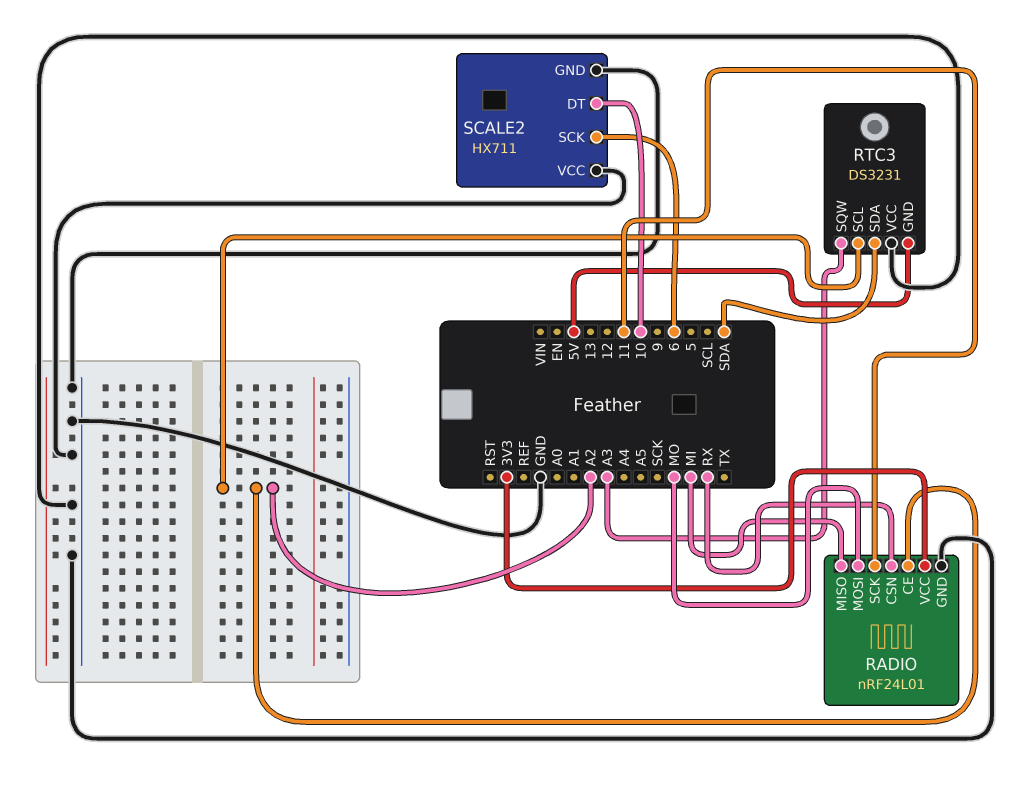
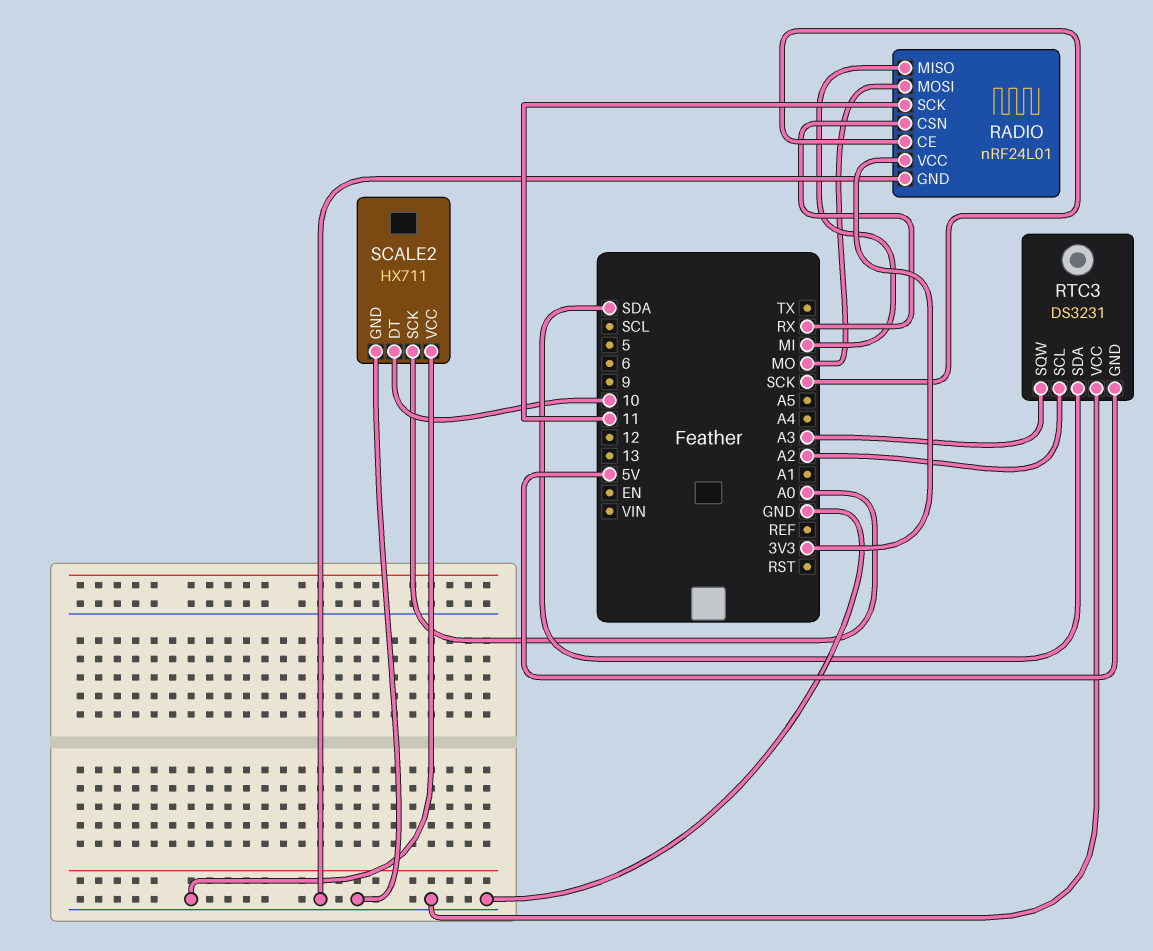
RADIO pin CE: A2 -> SCK
SCALE2 pin SCK: 6 -> A0

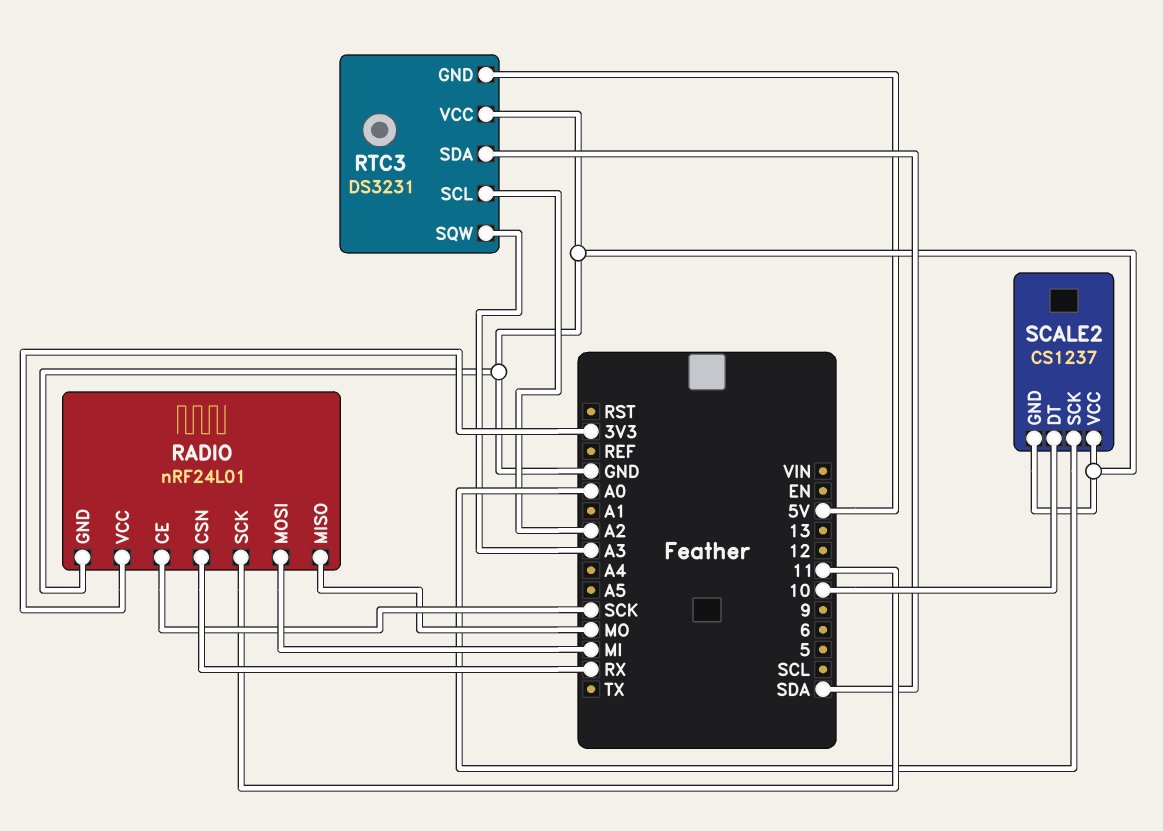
RADIO pin MISO: MI -> MO
RADIO pin MOSI: MO -> MI
SCALE2: HX711 -> CS1237

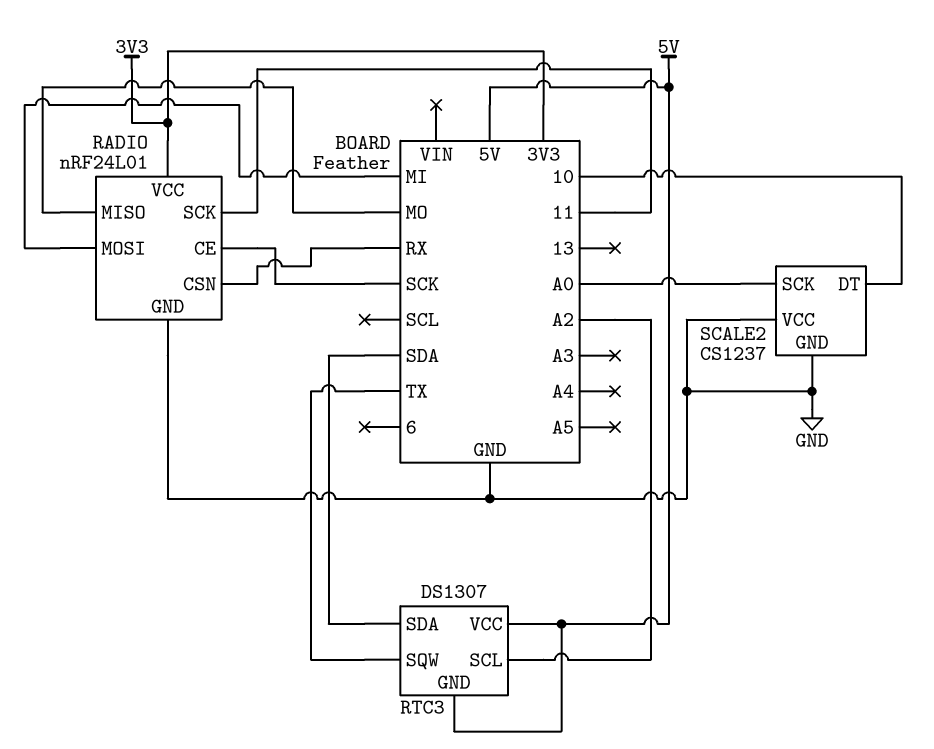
RTC3: DS3231 -> DS1307
RTC3 pin SQW: A3 -> TX
RTC3 pin VCC: GND -> 5V

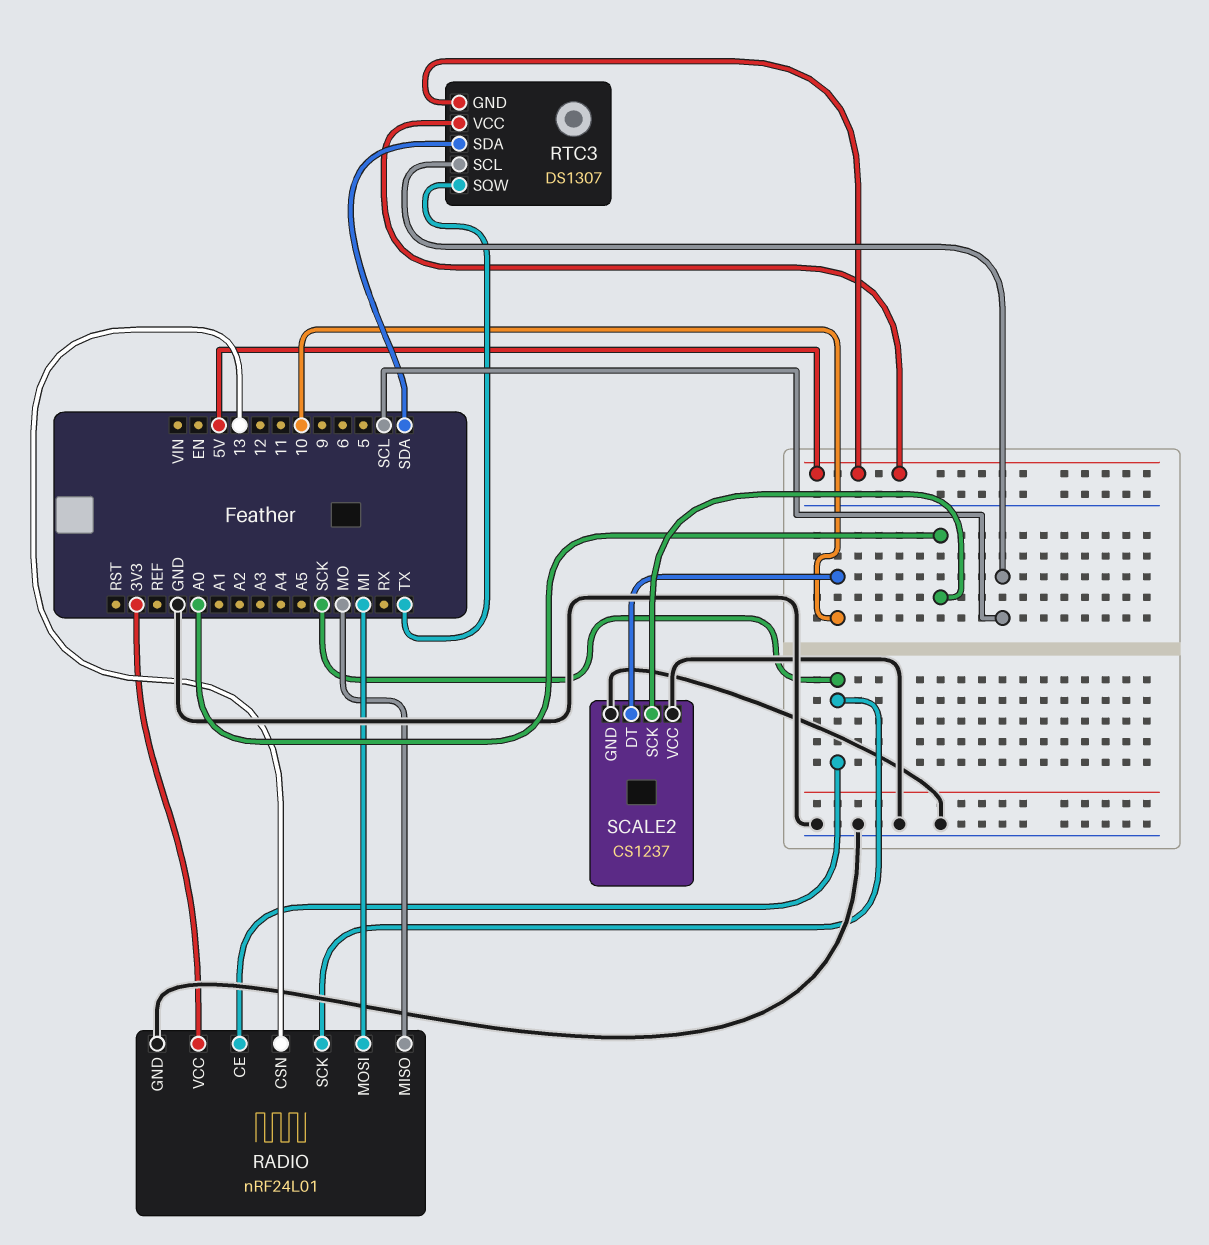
RADIO pin CSN: RX -> 13
RADIO pin SCK: 11 -> SCK
RTC3 pin SCL: A2 -> SCL

